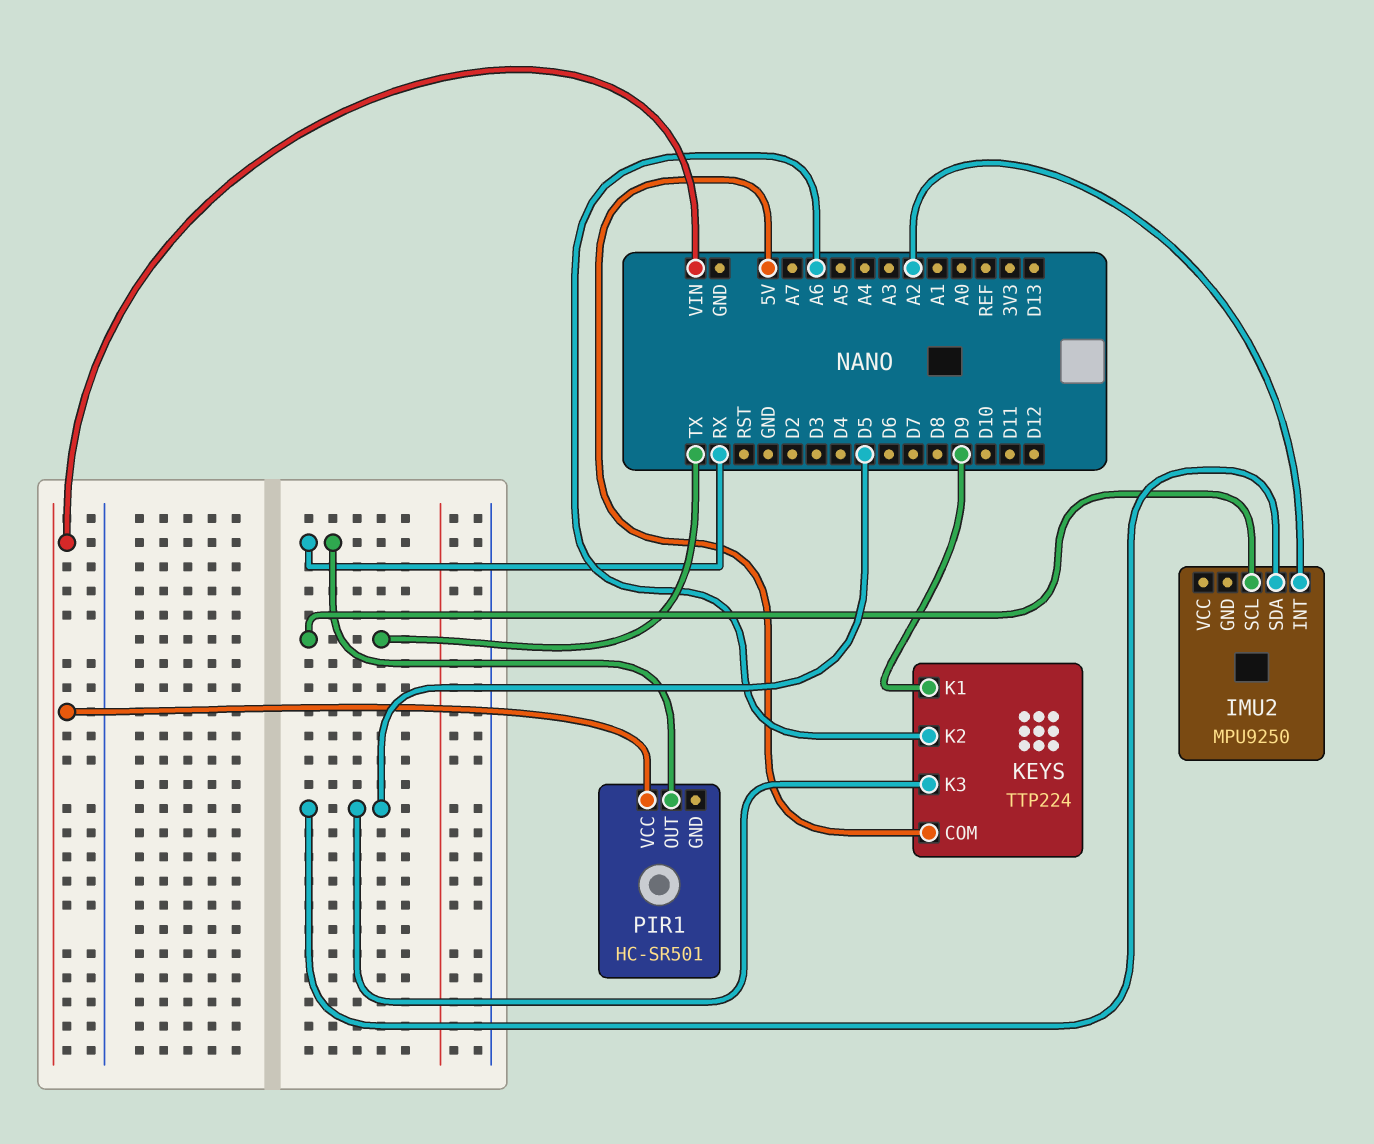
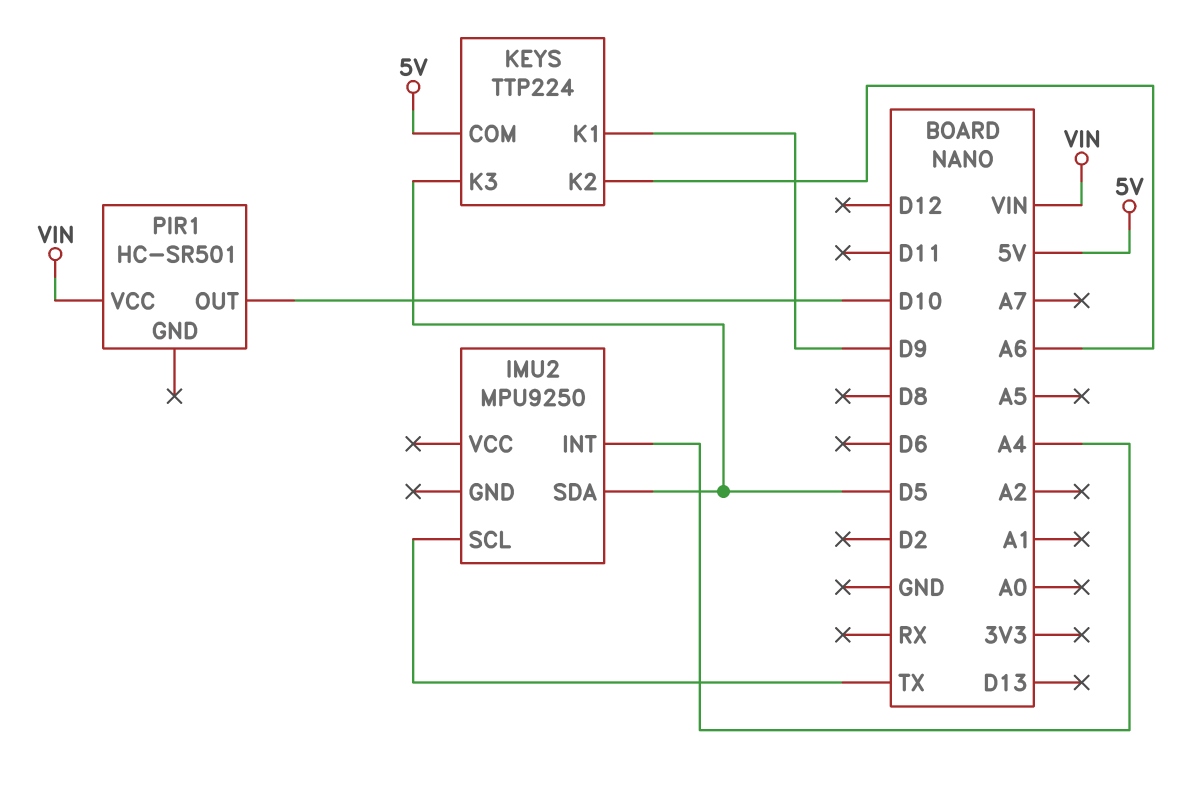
IMU2 pin INT: A2 -> A4
PIR1 pin OUT: RX -> D10

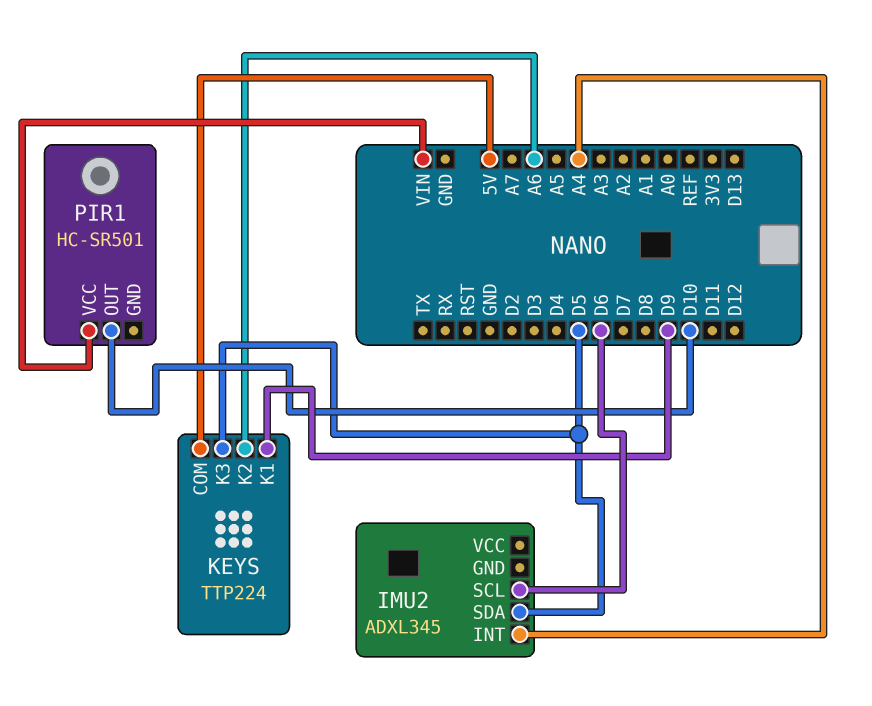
IMU2: MPU9250 -> ADXL345
IMU2 pin SCL: TX -> D6

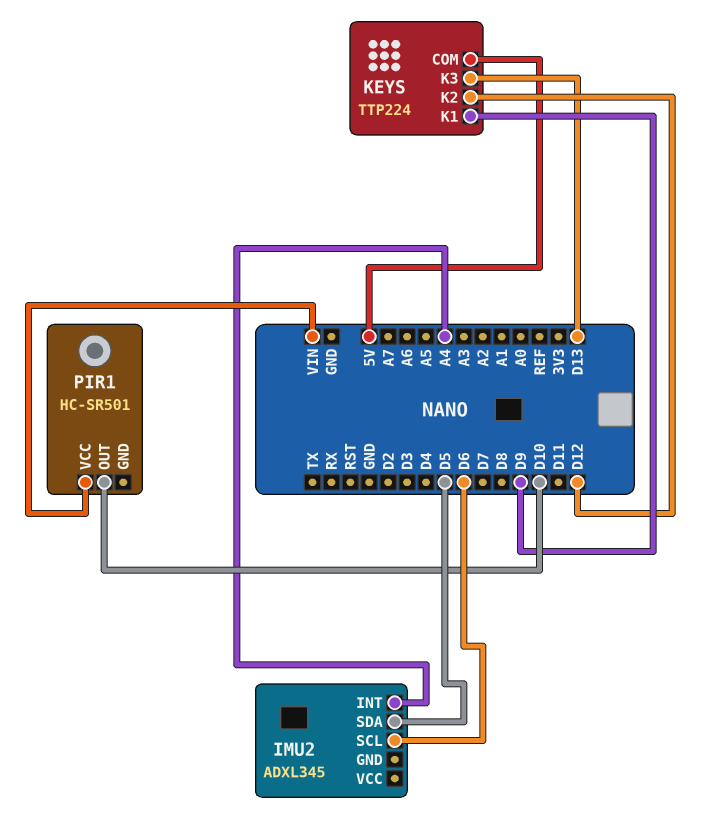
KEYS pin K2: A6 -> D12
KEYS pin K3: D5 -> D13

